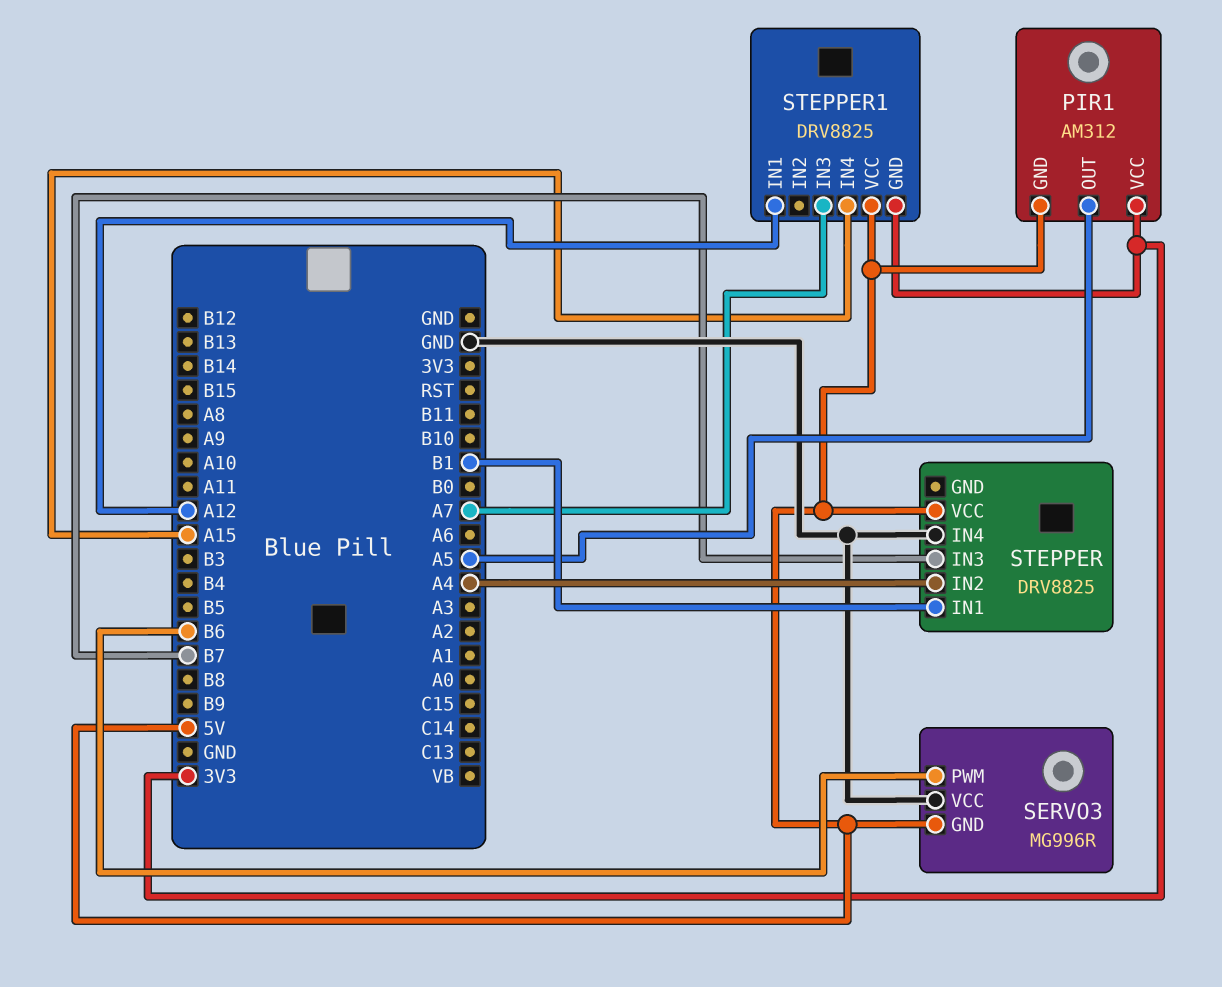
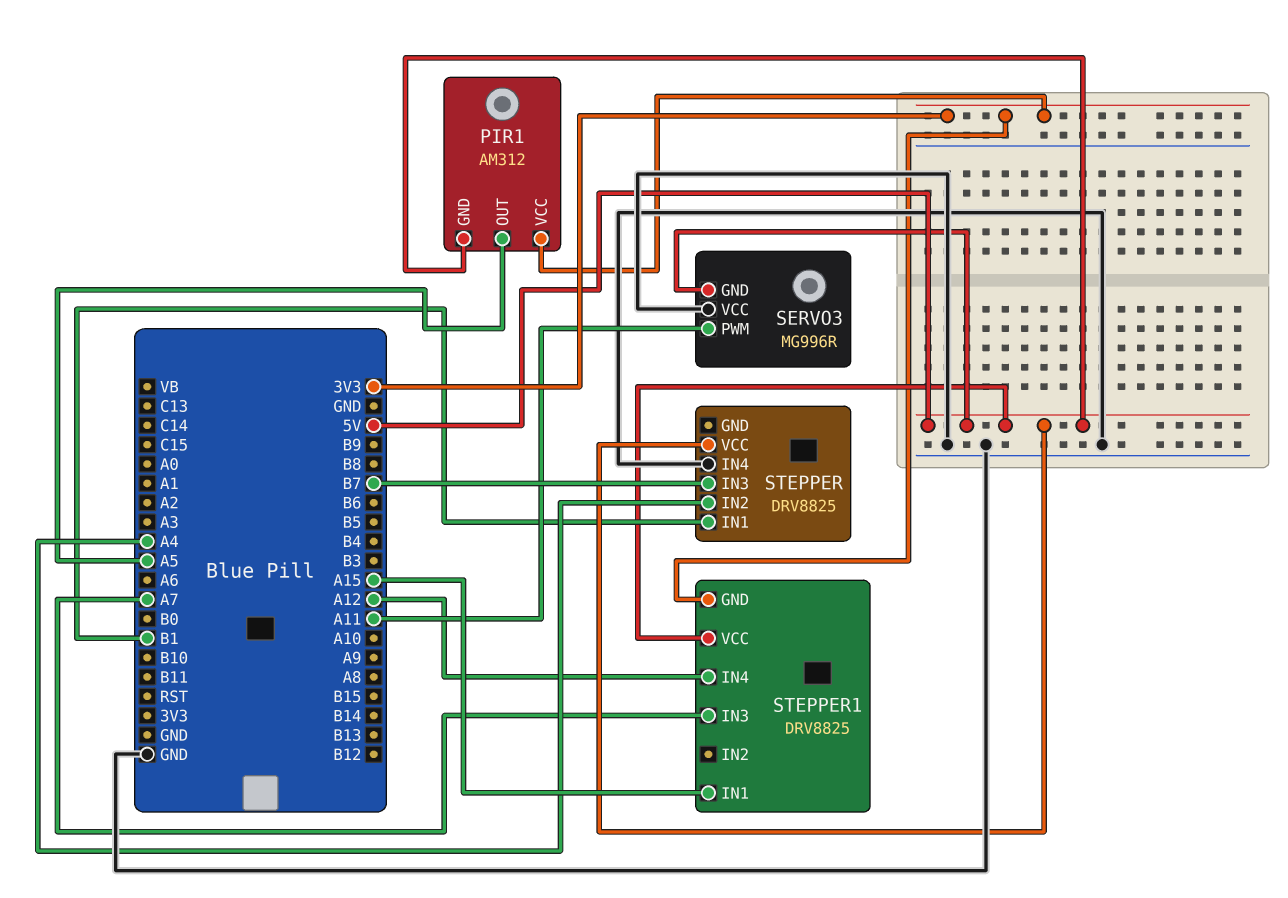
SERVO3 pin PWM: B6 -> A11
STEPPER1 pin IN1: A12 -> A15
STEPPER1 pin IN4: A15 -> A12

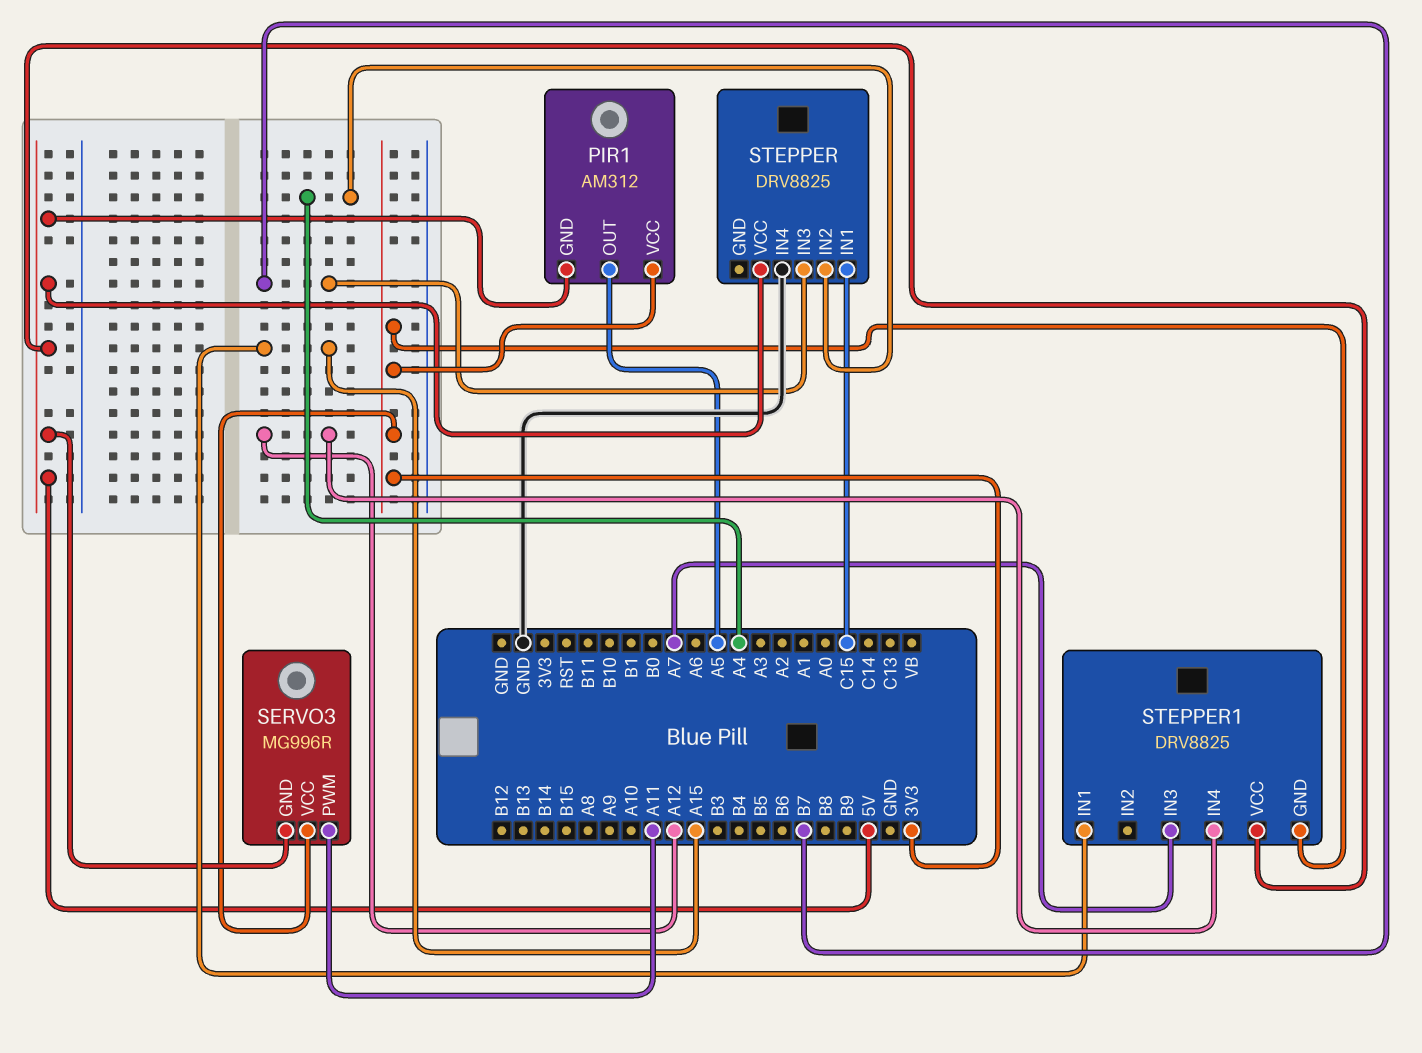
SERVO3 pin VCC: GND -> 3V3
STEPPER pin IN1: B1 -> C15

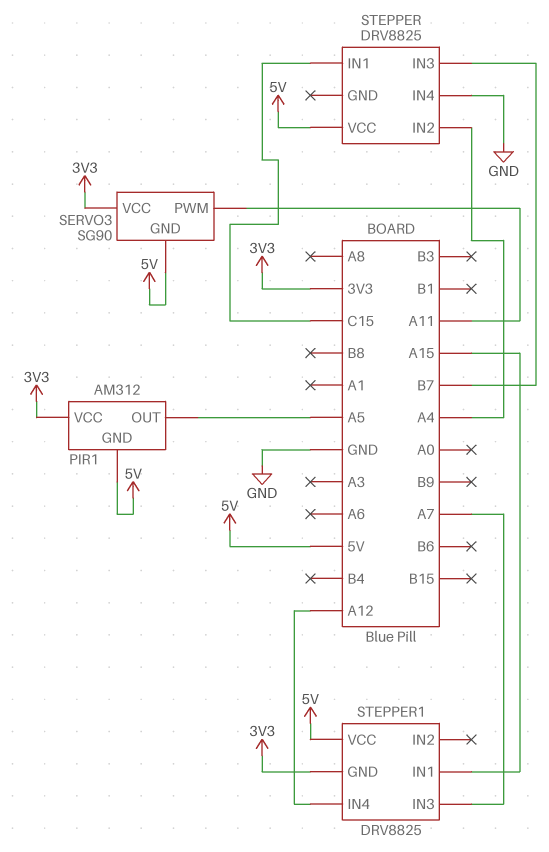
SERVO3: MG996R -> SG90

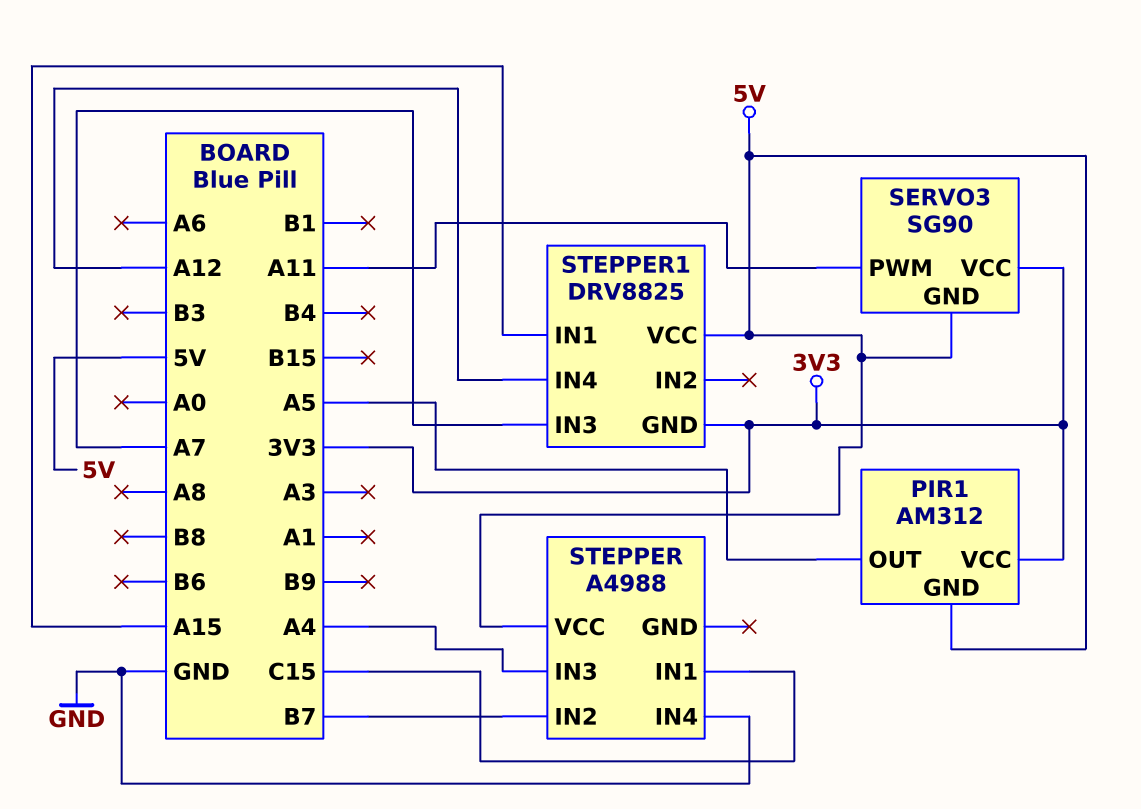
STEPPER: DRV8825 -> A4988
STEPPER pin IN2: A4 -> B7
STEPPER pin IN3: B7 -> A4

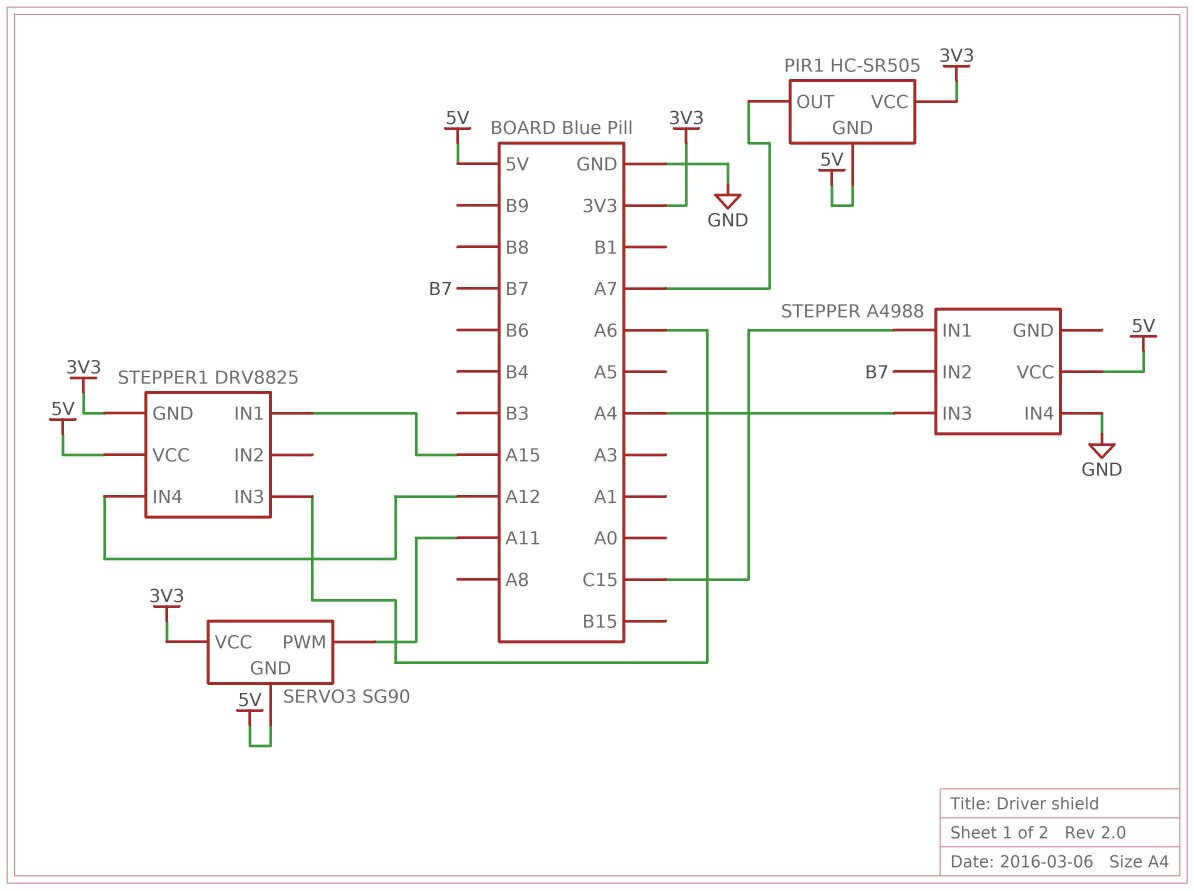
PIR1: AM312 -> HC-SR505
PIR1 pin OUT: A5 -> A7
STEPPER1 pin IN3: A7 -> A6

